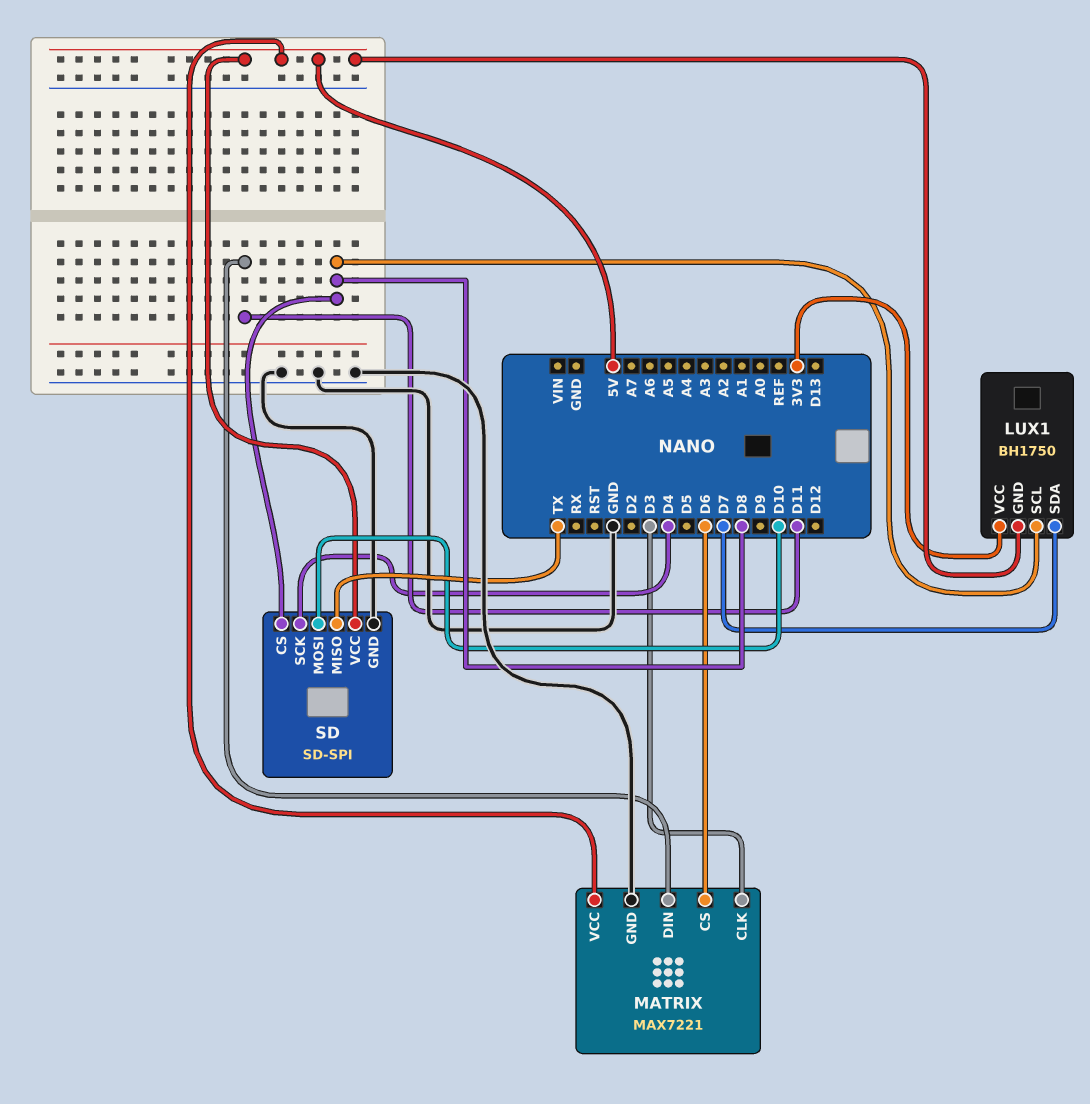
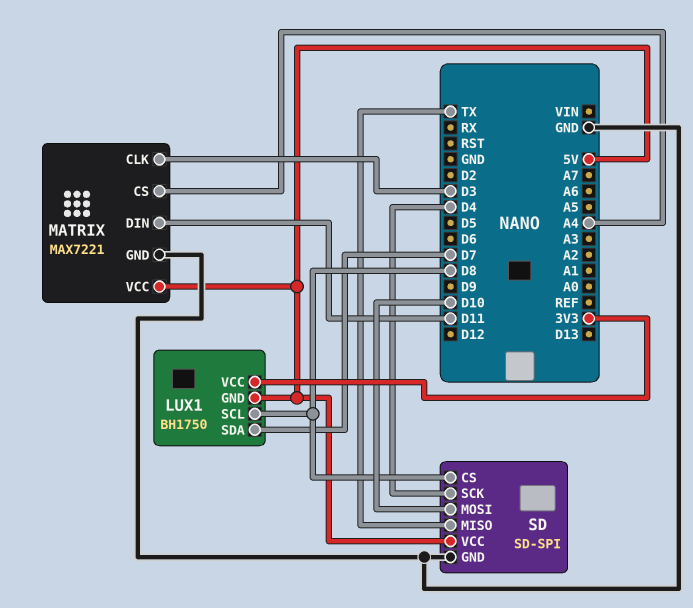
MATRIX pin CS: D6 -> A4

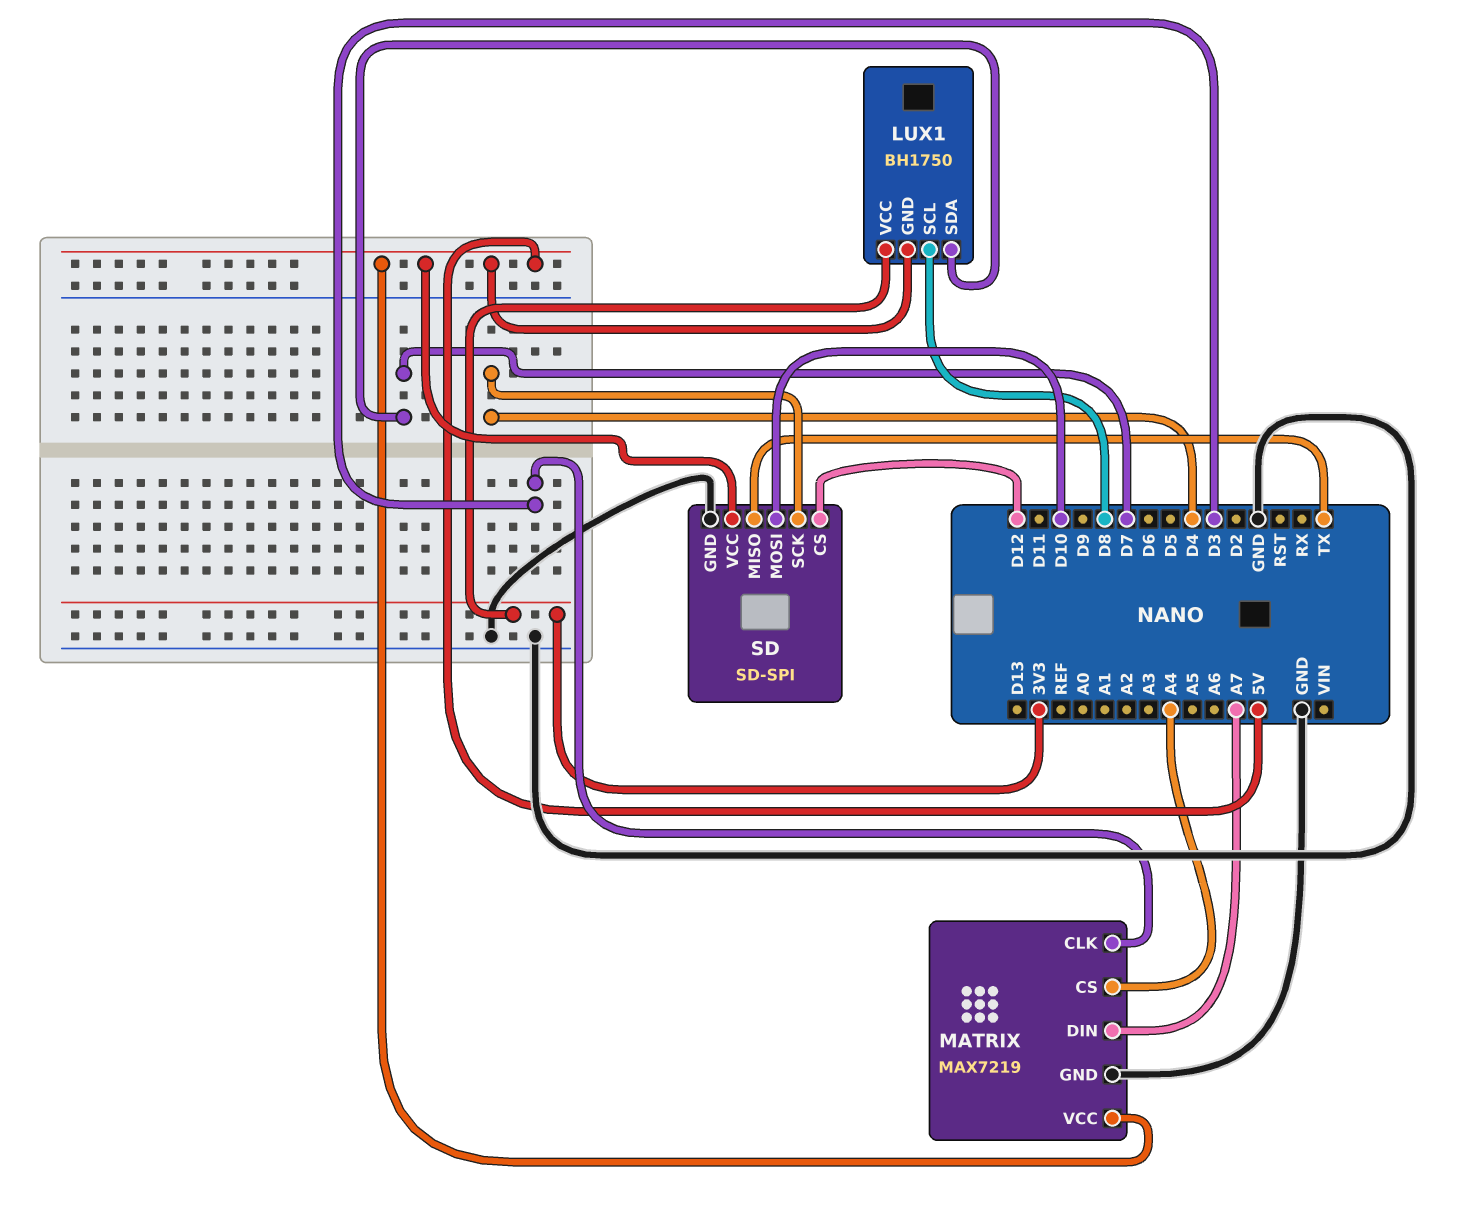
MATRIX: MAX7221 -> MAX7219
MATRIX pin DIN: D11 -> A7
SD pin CS: D8 -> D12

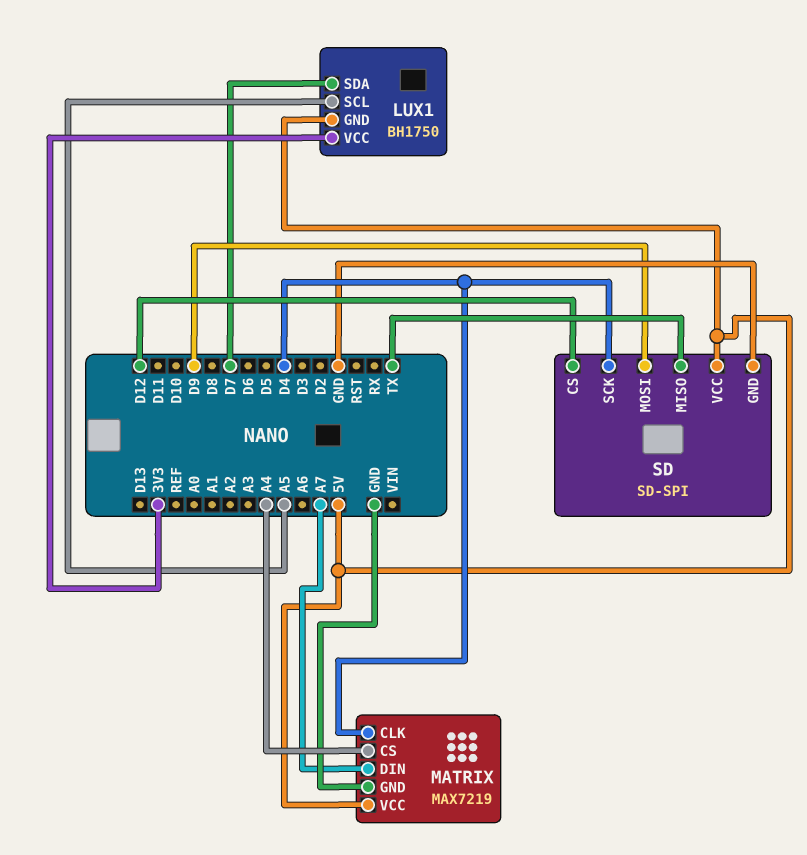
LUX1 pin SCL: D8 -> A5
MATRIX pin CLK: D3 -> D4
SD pin MOSI: D10 -> D9

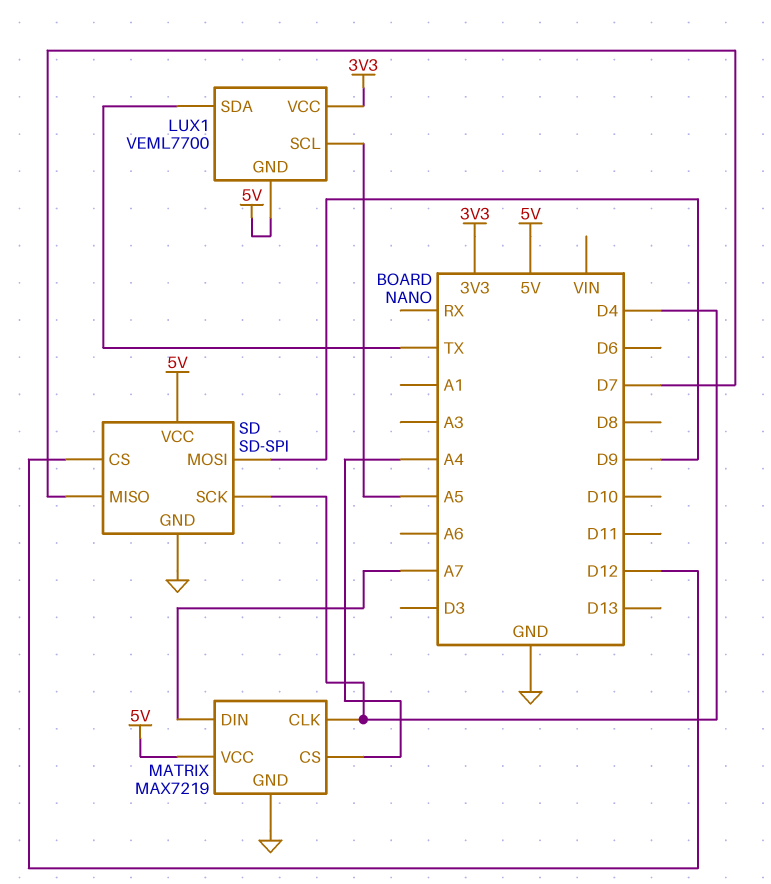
LUX1: BH1750 -> VEML7700
LUX1 pin SDA: D7 -> TX
SD pin MISO: TX -> D7

